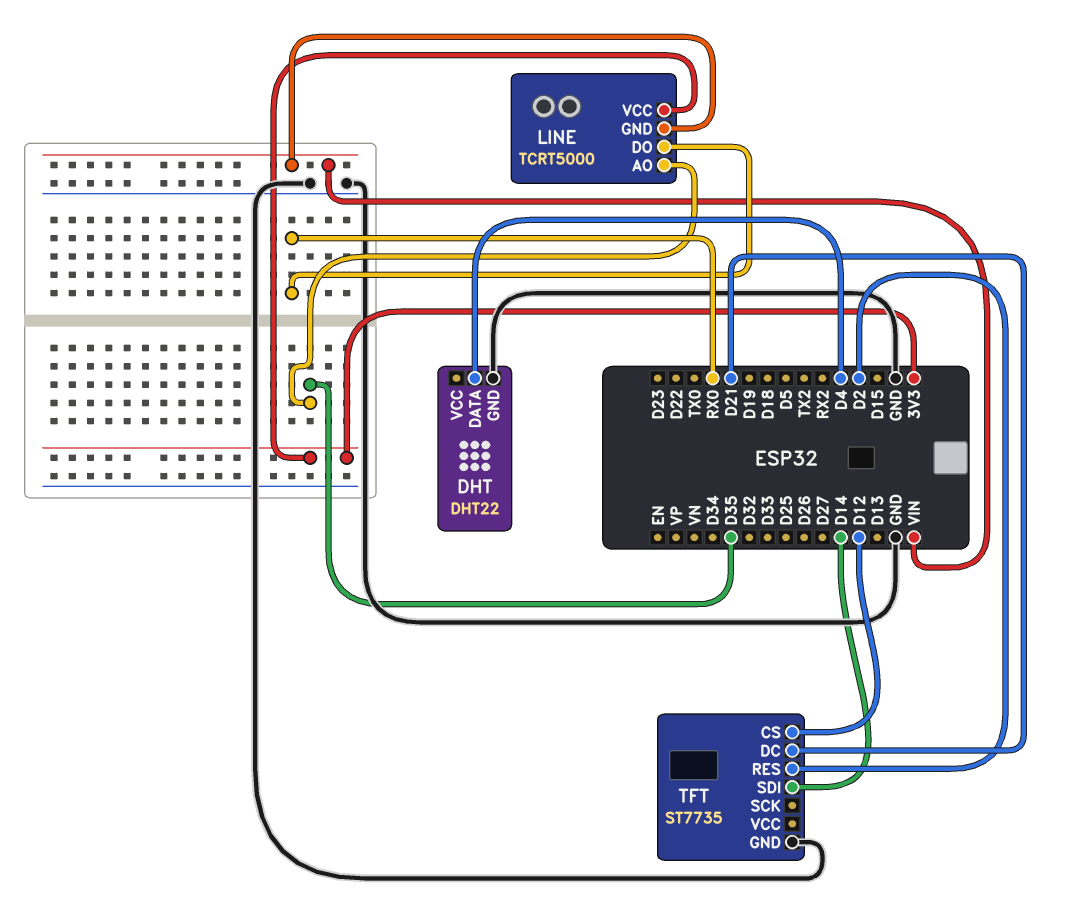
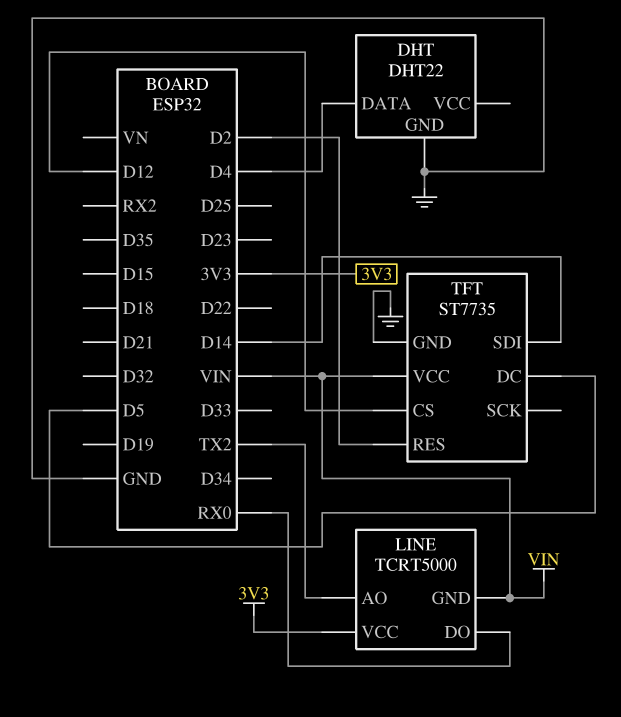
LINE pin AO: D35 -> TX2
TFT pin DC: D21 -> D5
TFT pin VCC: none -> VIN

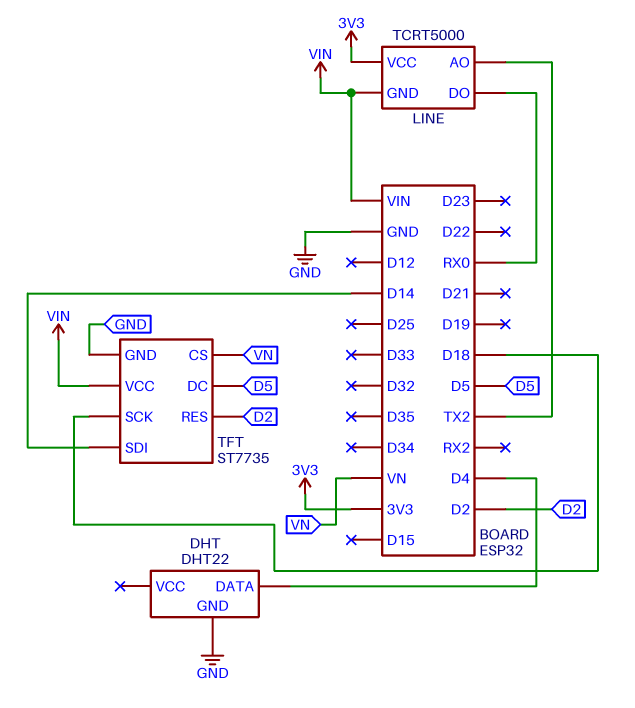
TFT pin CS: D12 -> VN
TFT pin SCK: none -> D18

